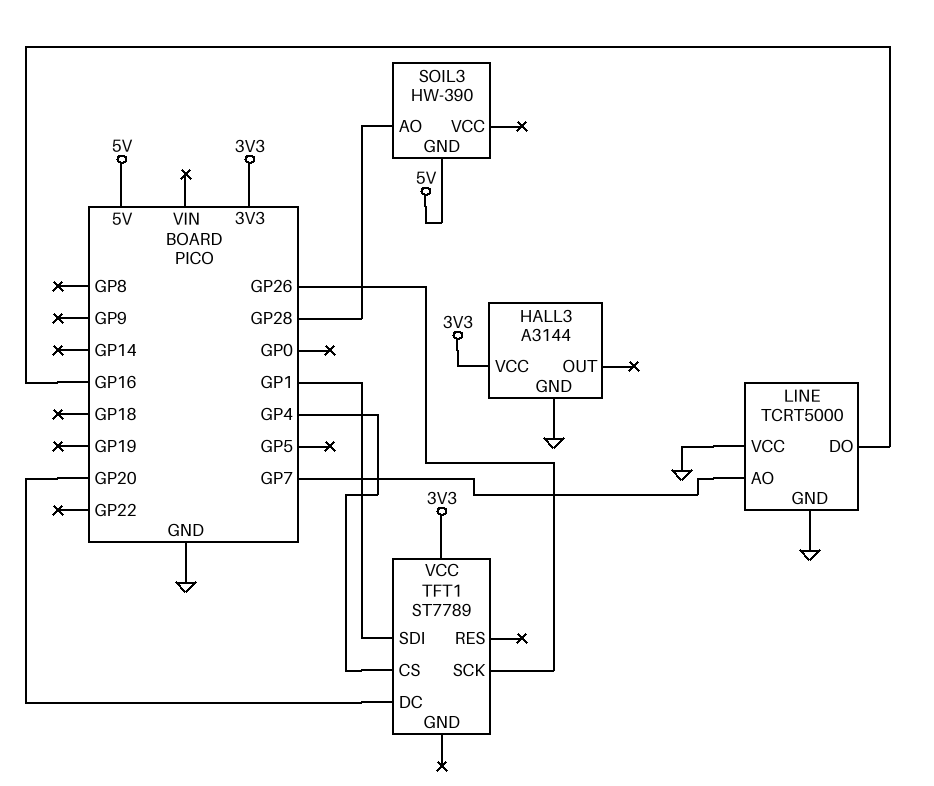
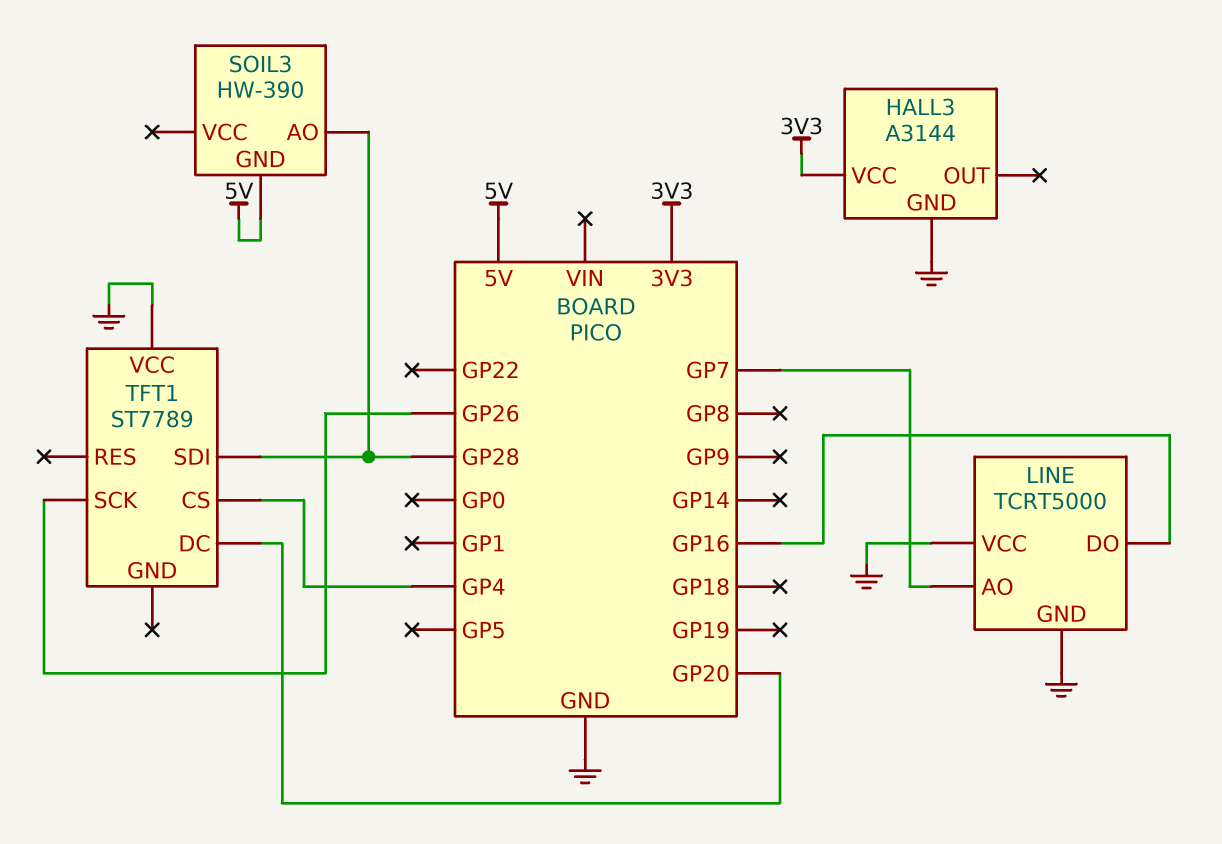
TFT1 pin SDI: GP1 -> GP28
TFT1 pin VCC: 3V3 -> GND

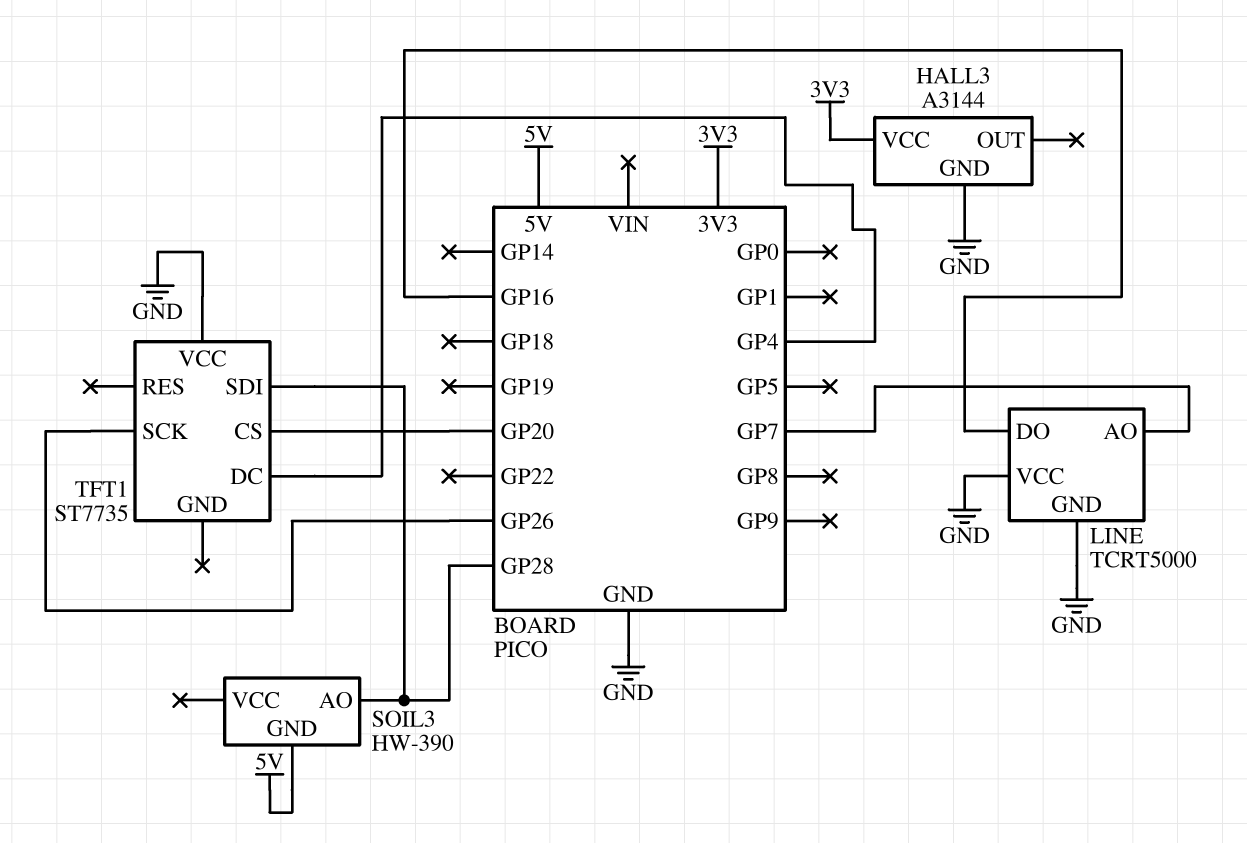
TFT1: ST7789 -> ST7735
TFT1 pin CS: GP4 -> GP20
TFT1 pin DC: GP20 -> GP4

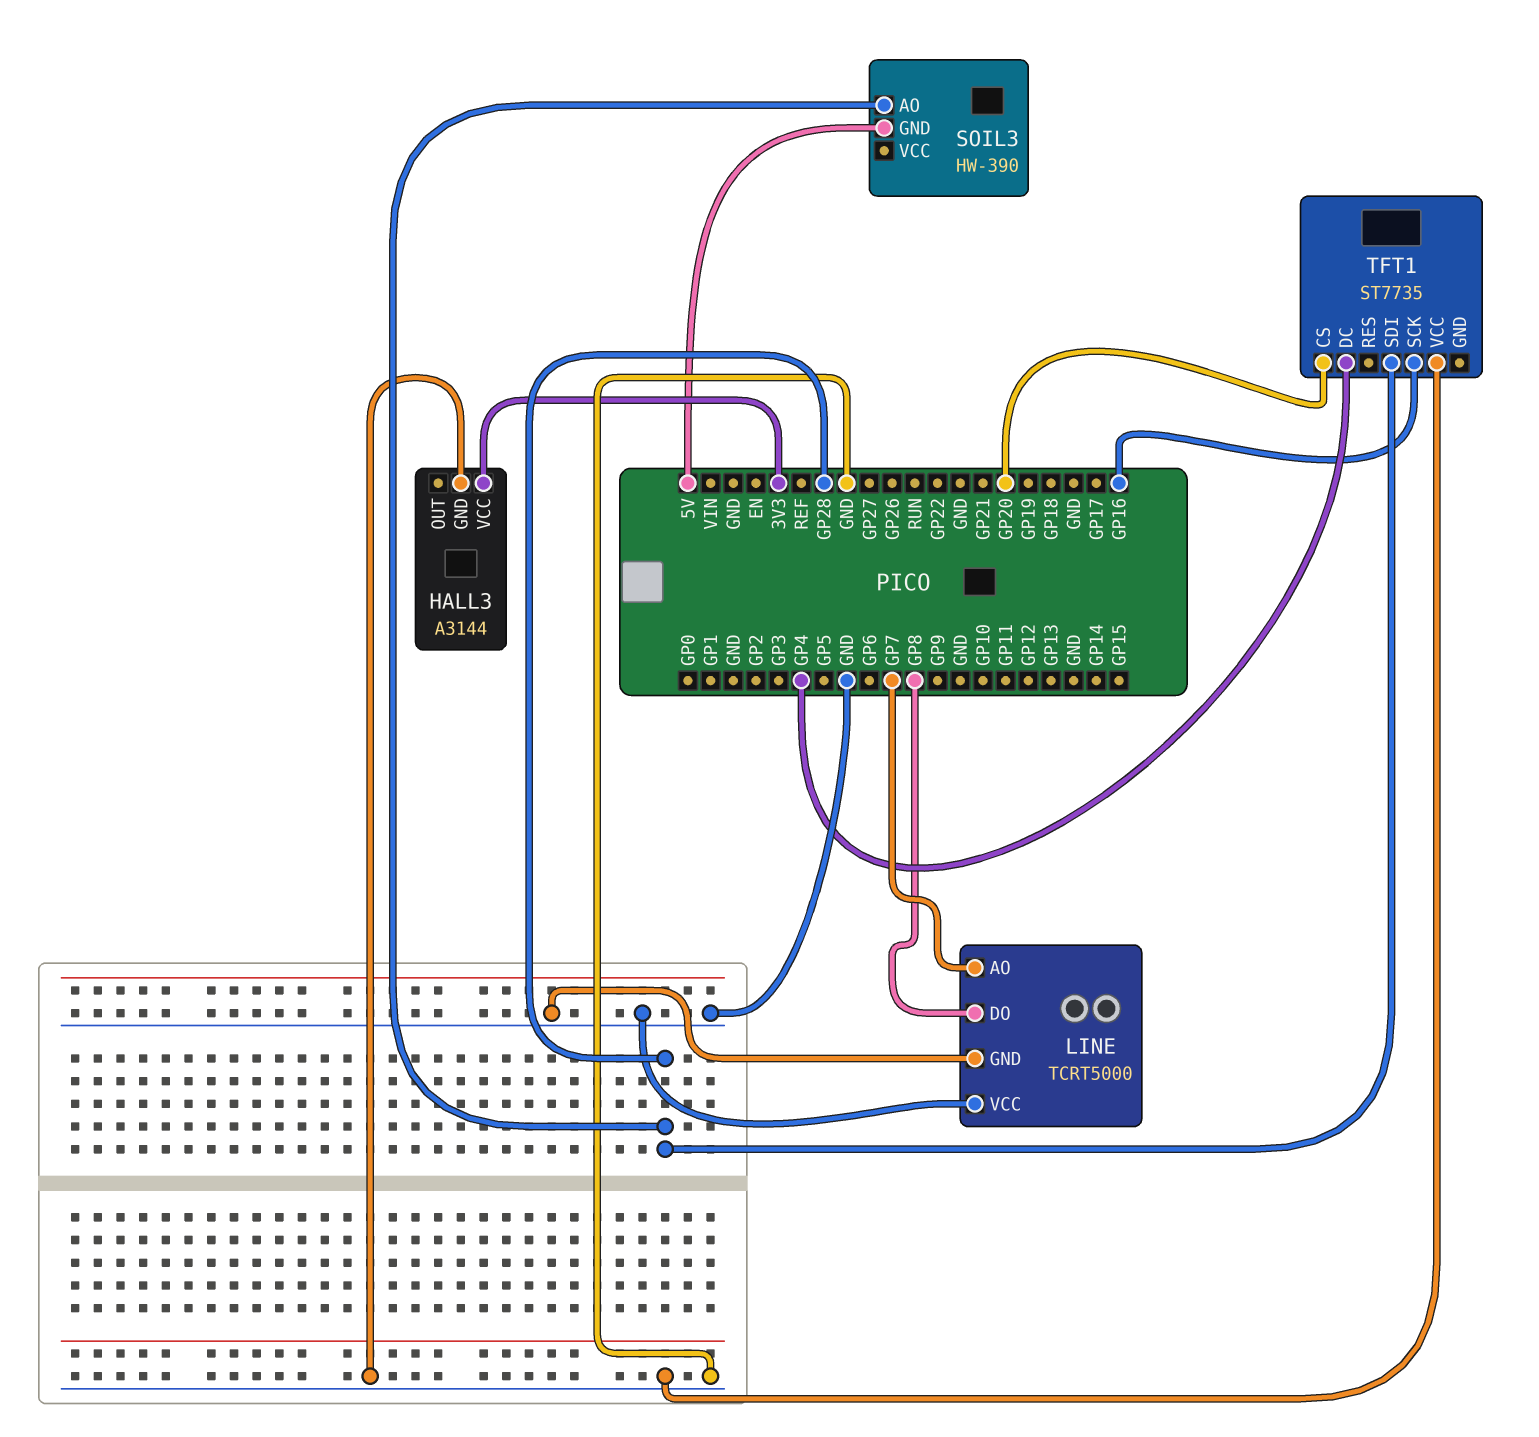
LINE pin DO: GP16 -> GP8
TFT1 pin SCK: GP26 -> GP16

